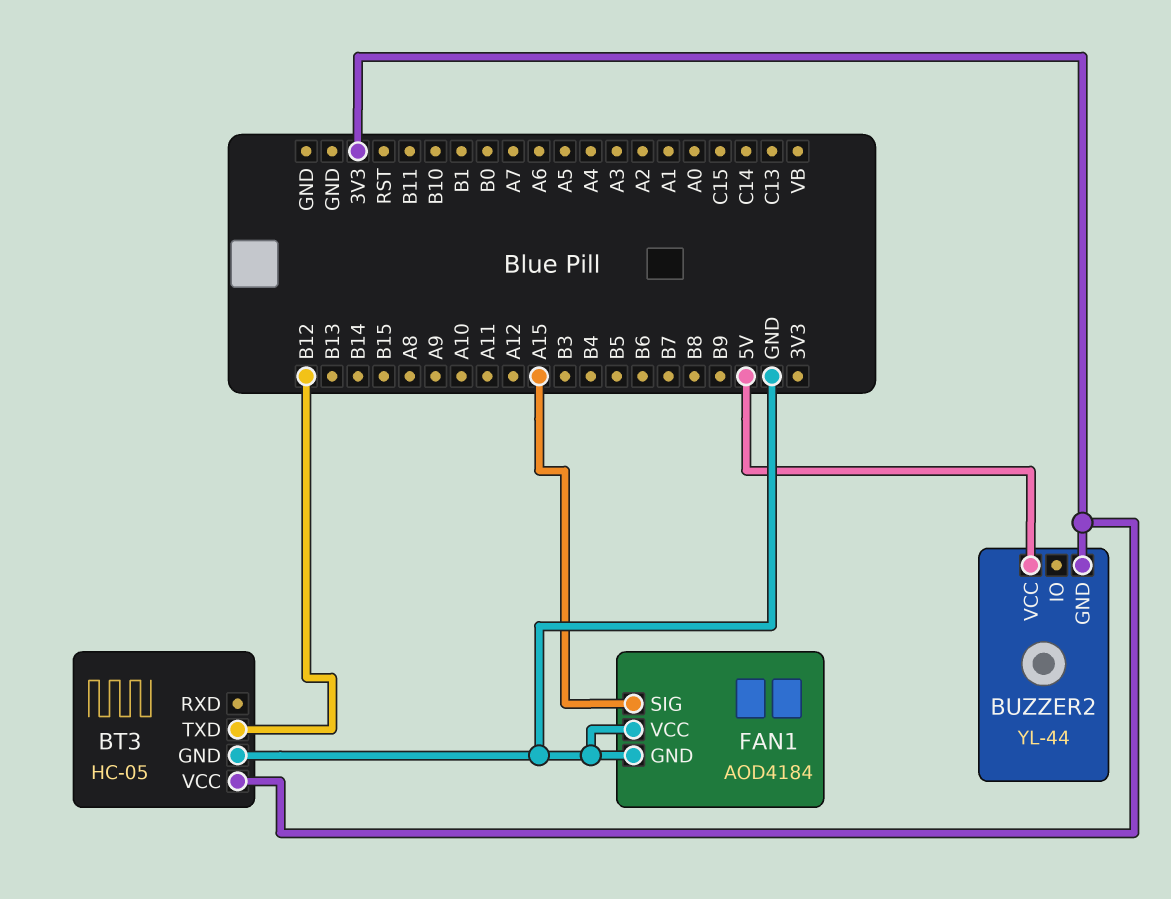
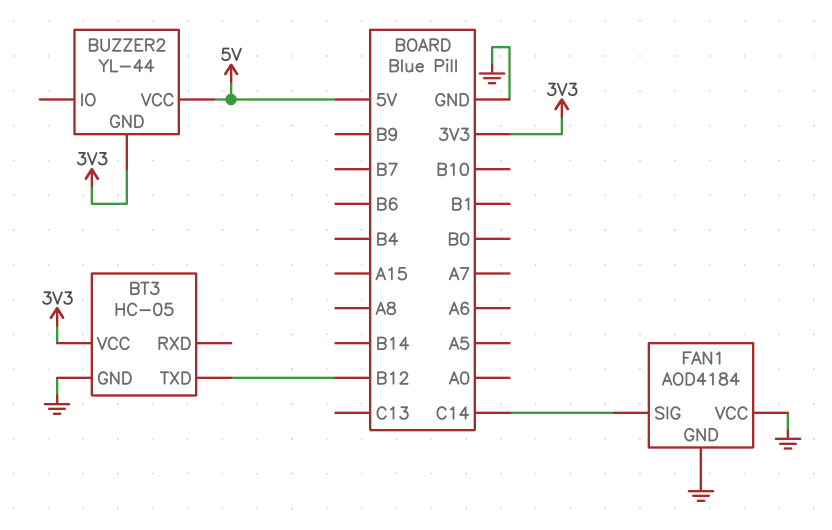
FAN1 pin SIG: A15 -> C14

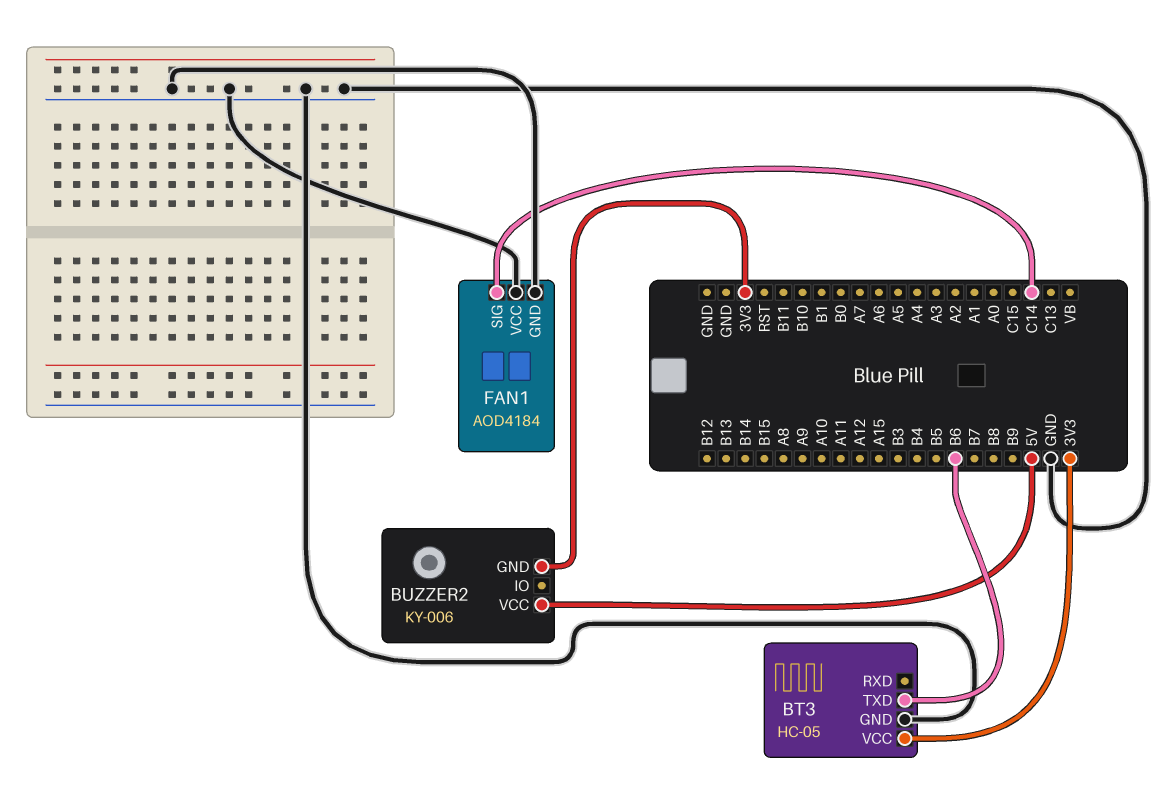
BT3 pin TXD: B12 -> B6
BUZZER2: YL-44 -> KY-006

